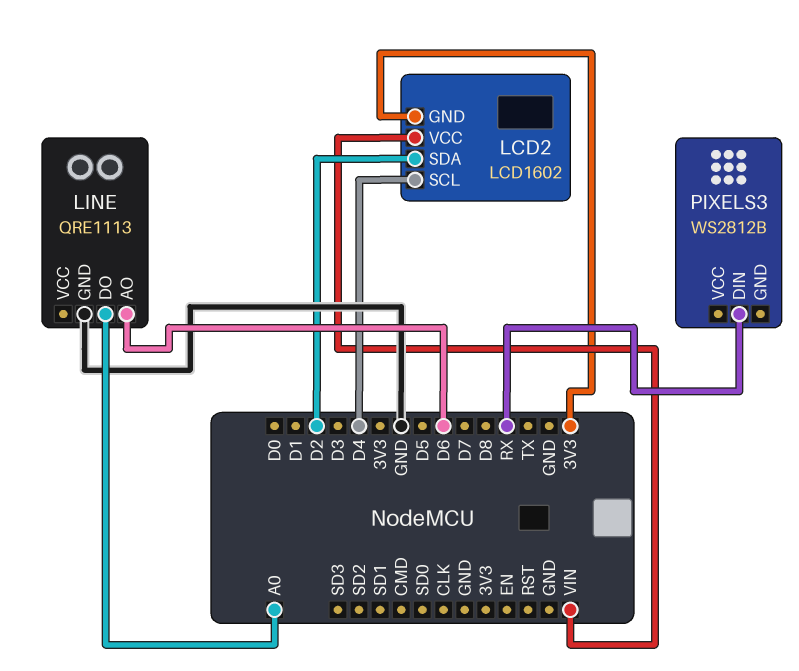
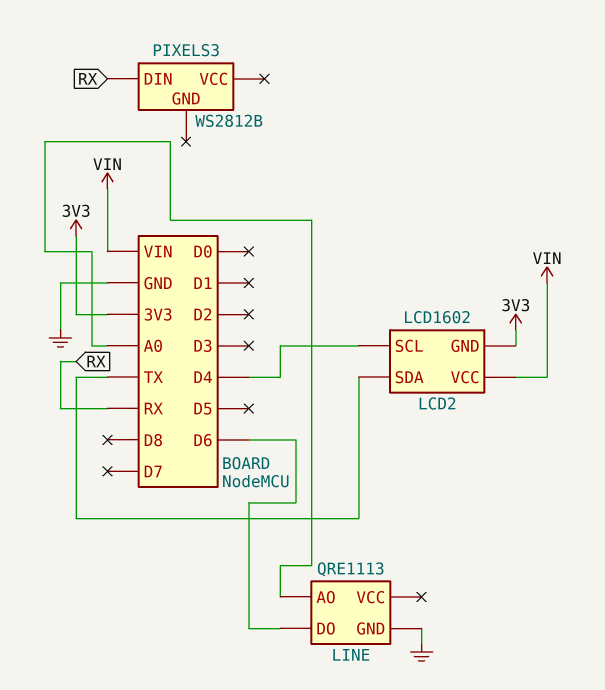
LCD2 pin SDA: D2 -> TX
LINE pin AO: D6 -> A0
LINE pin DO: A0 -> D6

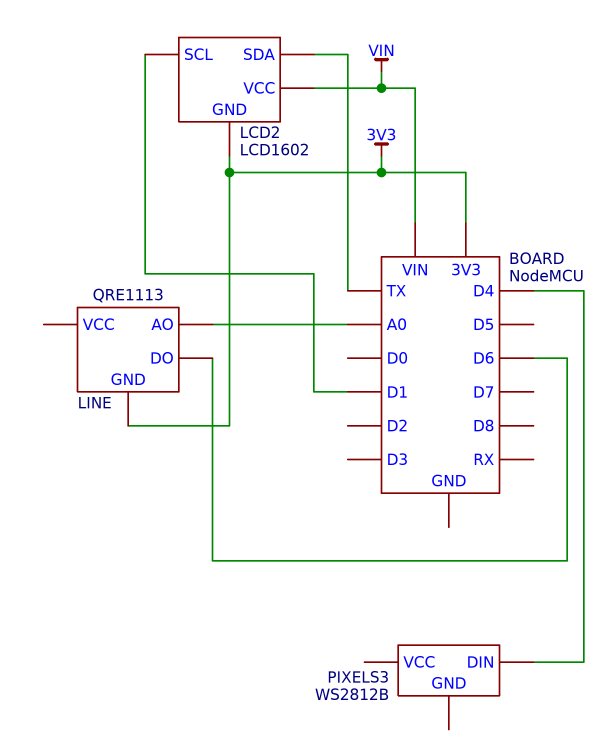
LCD2 pin SCL: D4 -> D1
LINE pin GND: GND -> 3V3
PIXELS3 pin DIN: RX -> D4

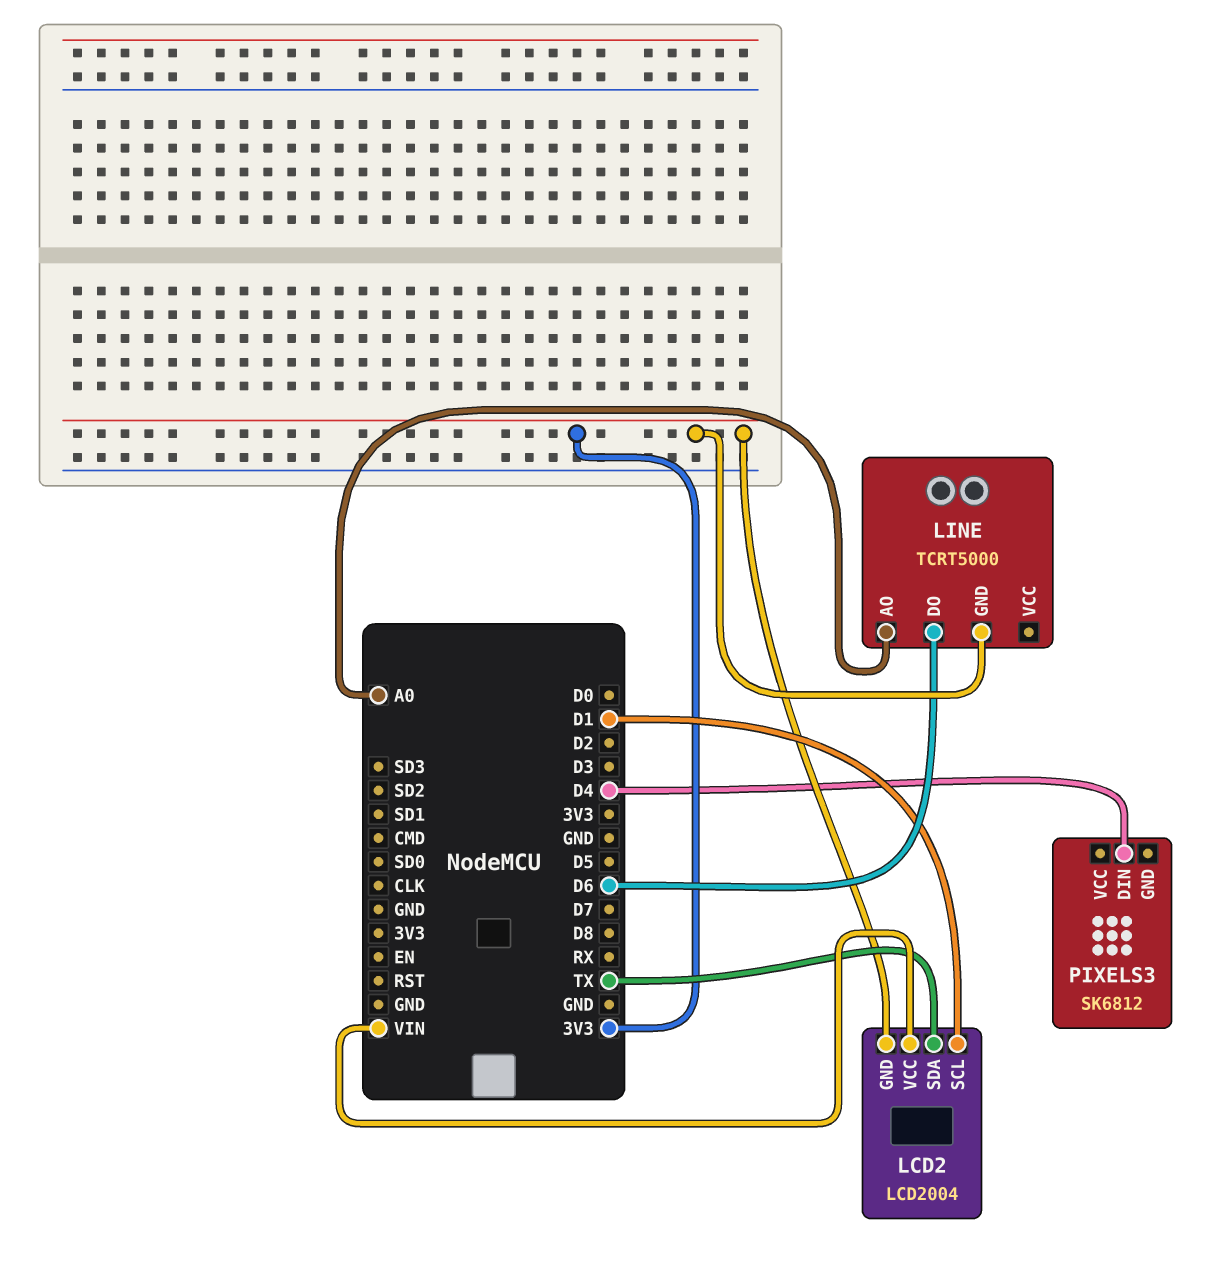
LCD2: LCD1602 -> LCD2004
LINE: QRE1113 -> TCRT5000
PIXELS3: WS2812B -> SK6812

